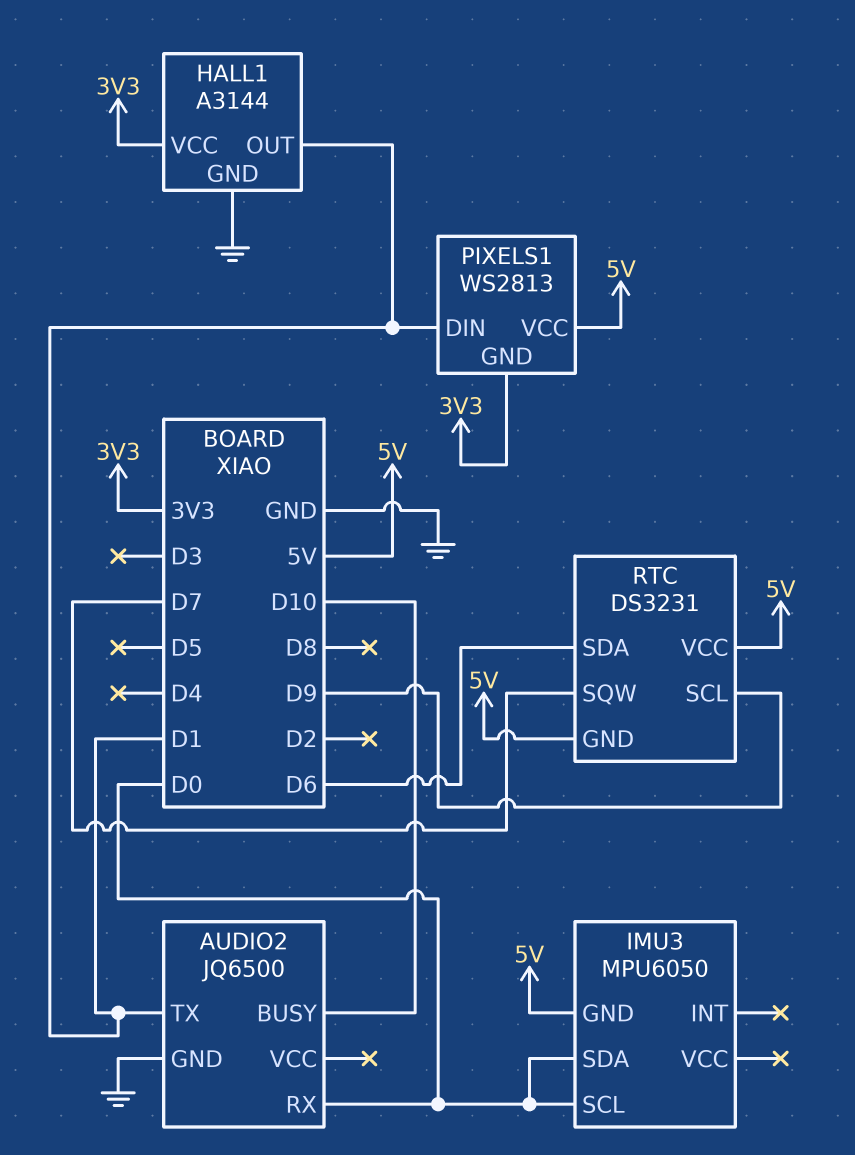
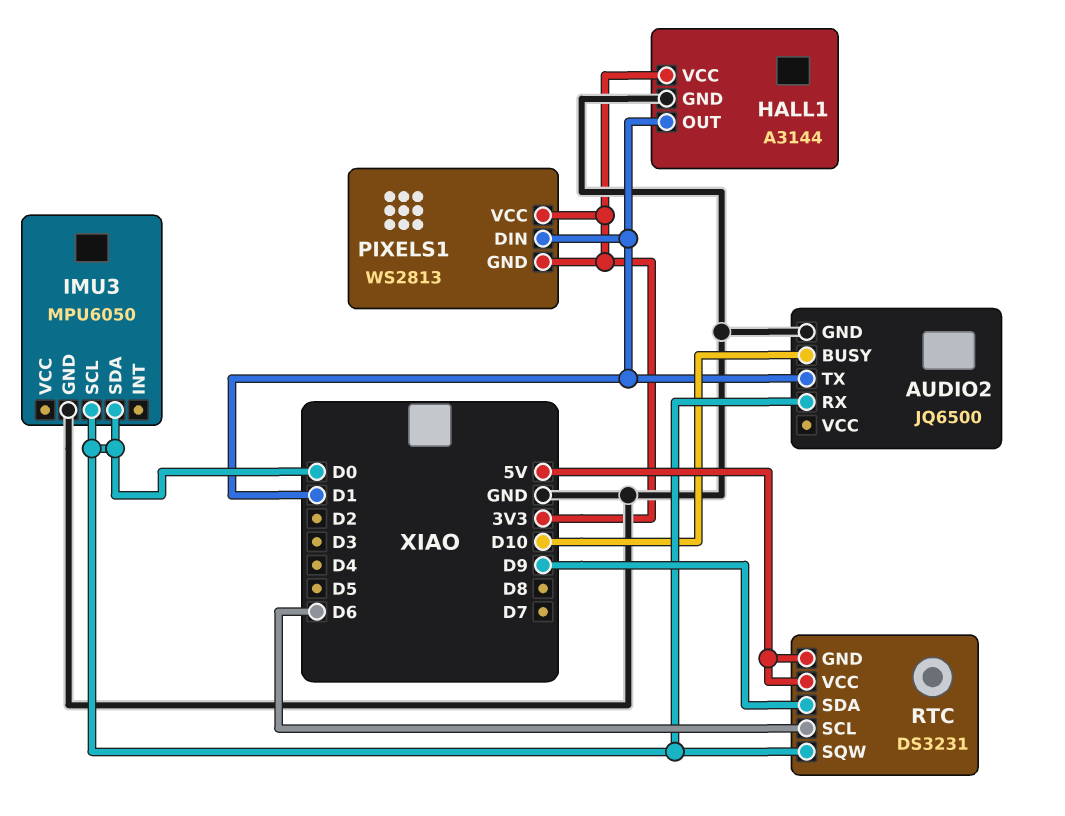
IMU3 pin GND: 5V -> GND
PIXELS1 pin VCC: 5V -> 3V3
RTC pin SCL: D9 -> D6
RTC pin SDA: D6 -> D9
RTC pin SQW: D7 -> D0

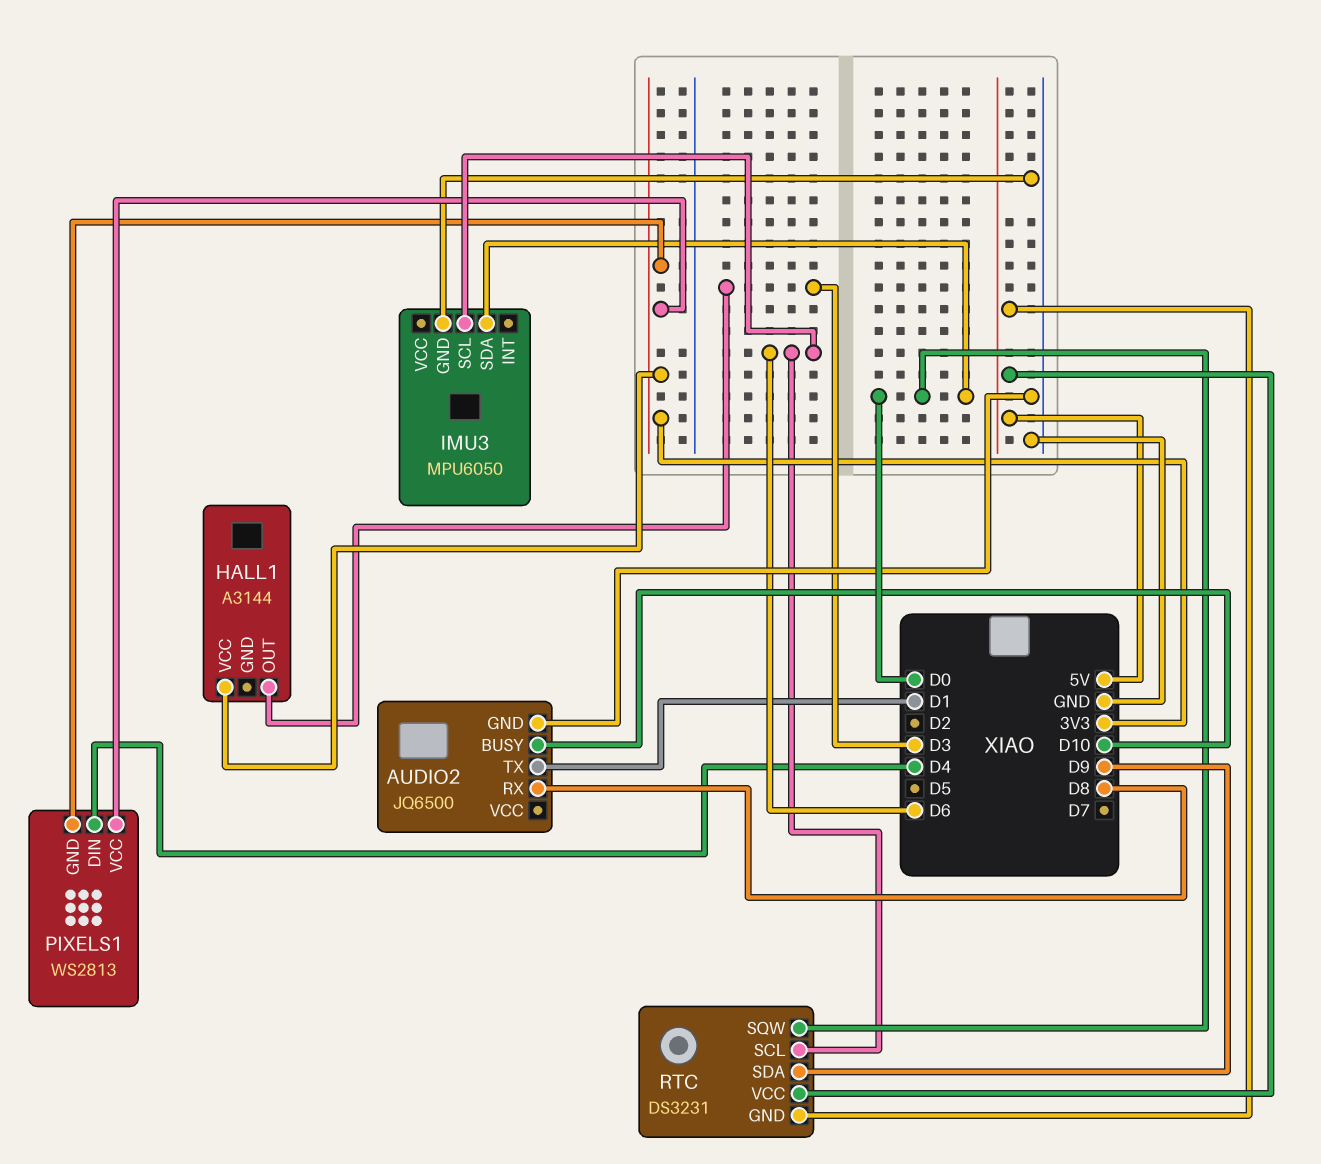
AUDIO2 pin RX: D0 -> D8
HALL1 pin GND: GND -> none
HALL1 pin OUT: D1 -> D3
IMU3 pin SCL: D0 -> D6
PIXELS1 pin DIN: D1 -> D4

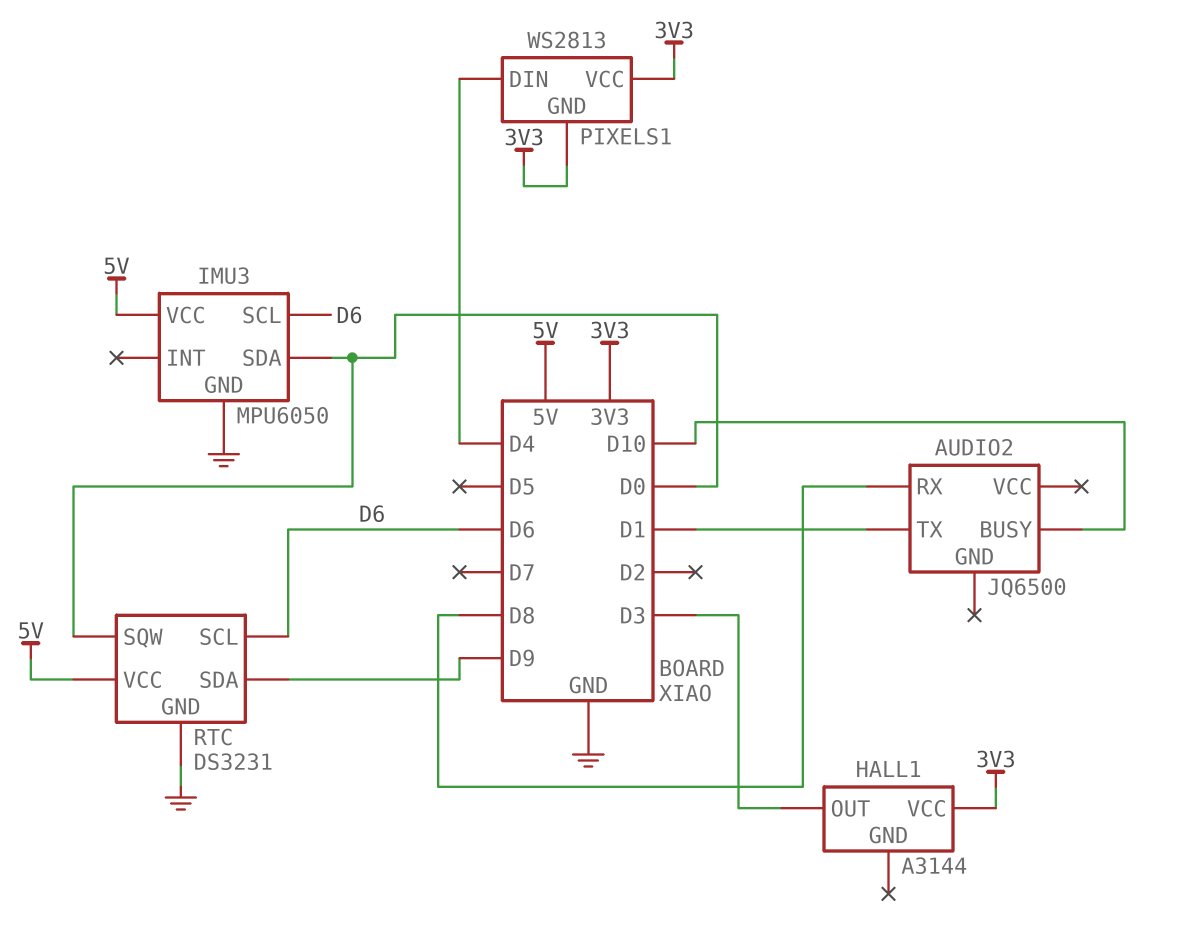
AUDIO2 pin GND: GND -> none
IMU3 pin VCC: none -> 5V
RTC pin GND: 5V -> GND

